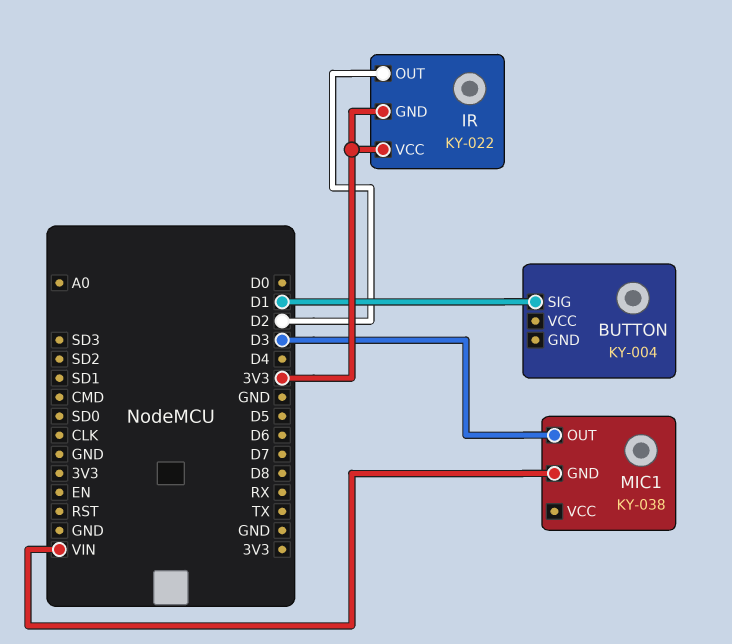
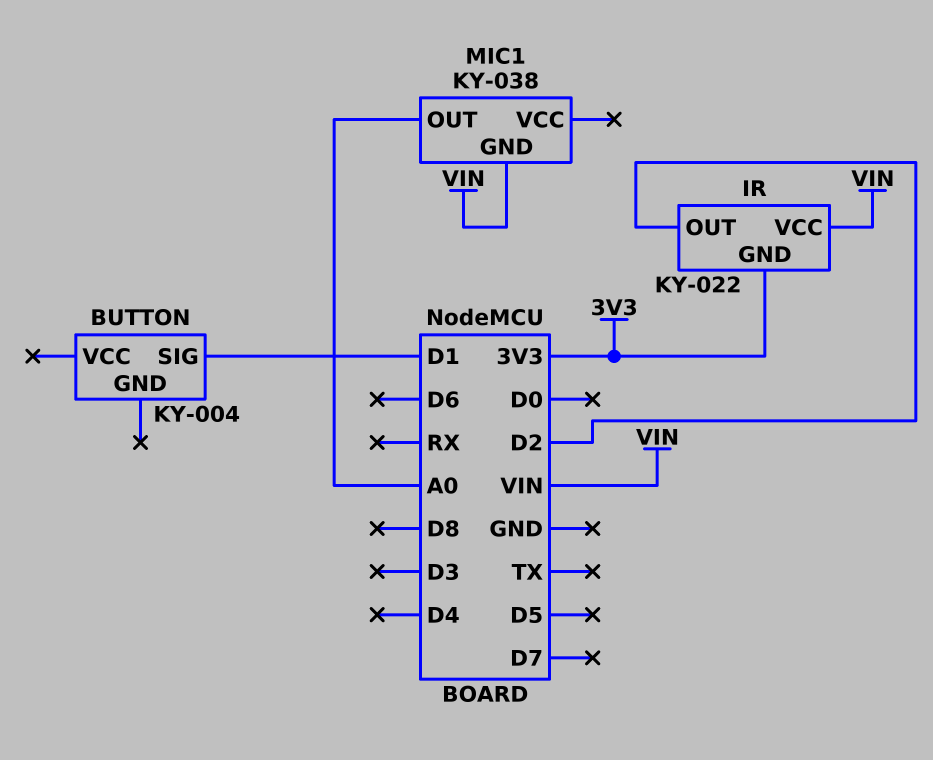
IR pin VCC: 3V3 -> VIN
MIC1 pin OUT: D3 -> A0

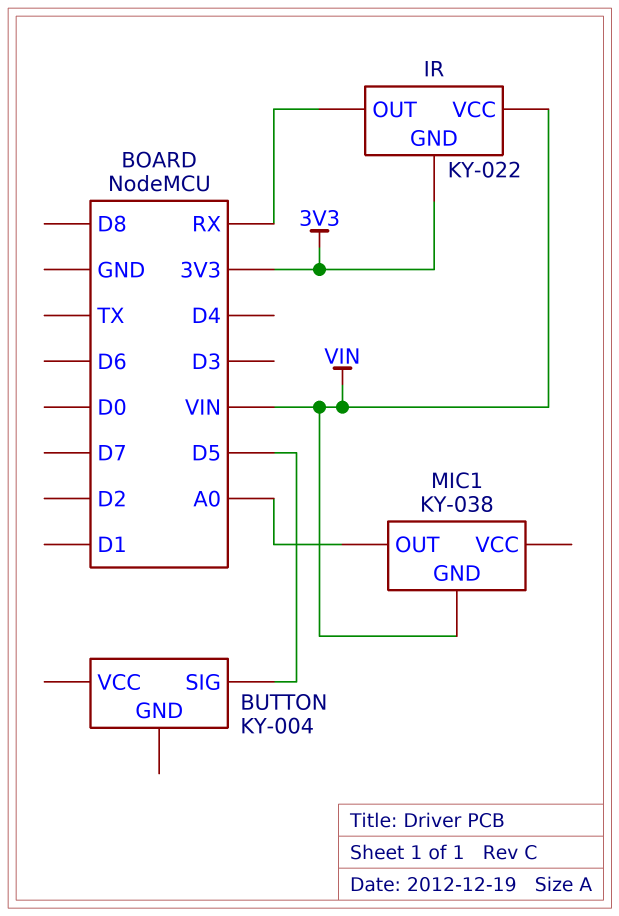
BUTTON pin SIG: D1 -> D5
IR pin OUT: D2 -> RX

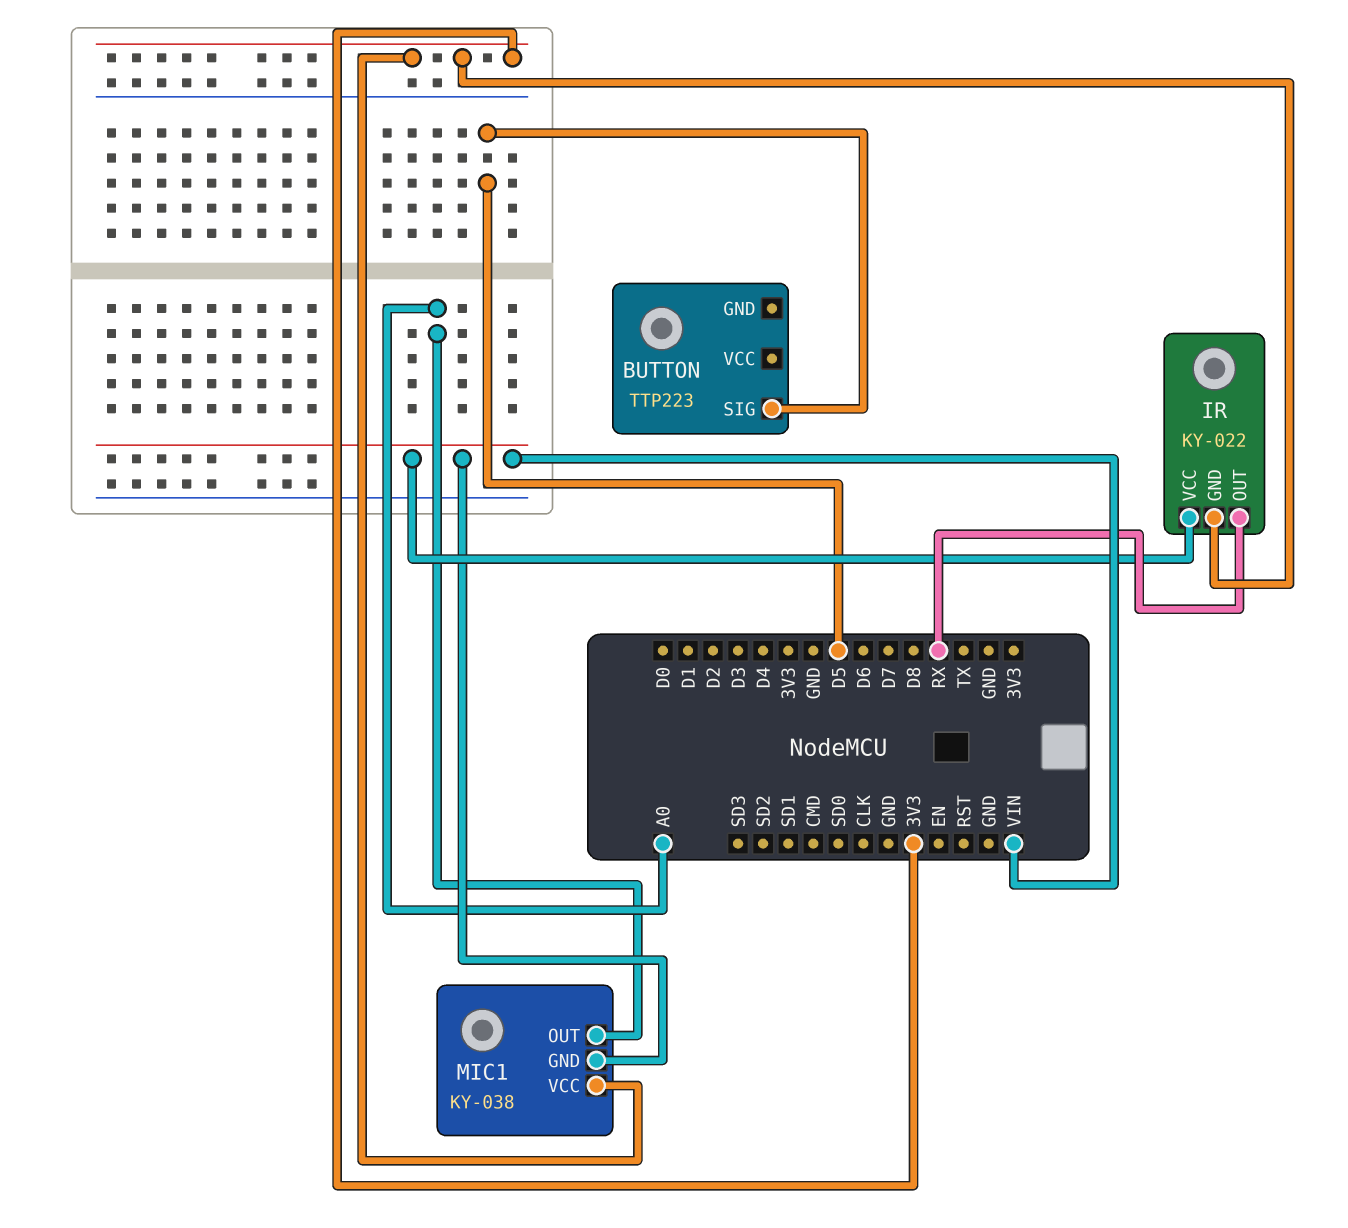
BUTTON: KY-004 -> TTP223
MIC1 pin VCC: none -> 3V3

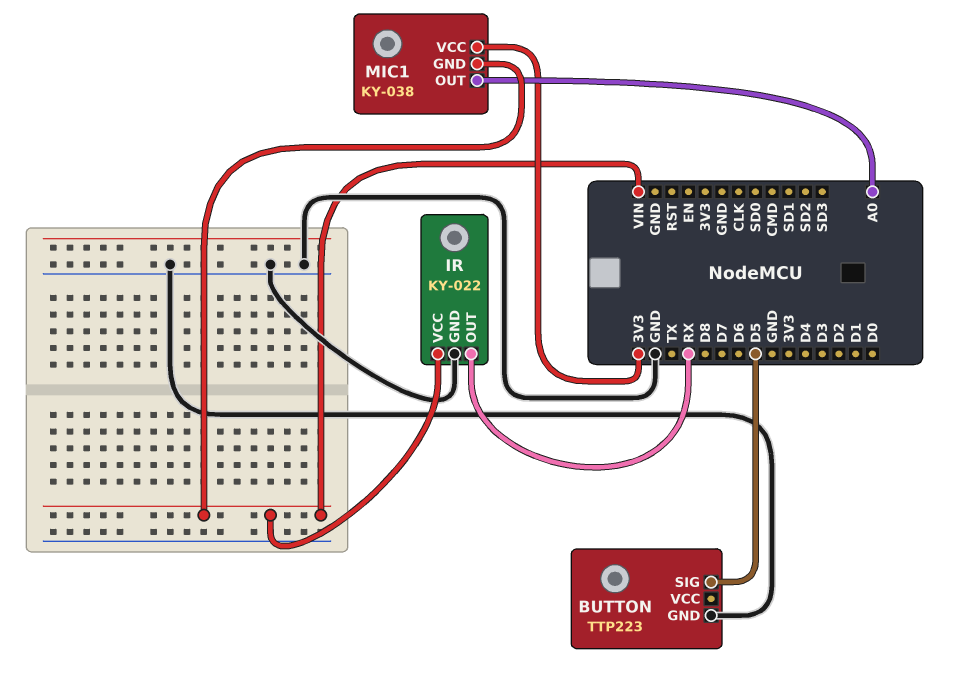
BUTTON pin GND: none -> GND
IR pin GND: 3V3 -> GND

